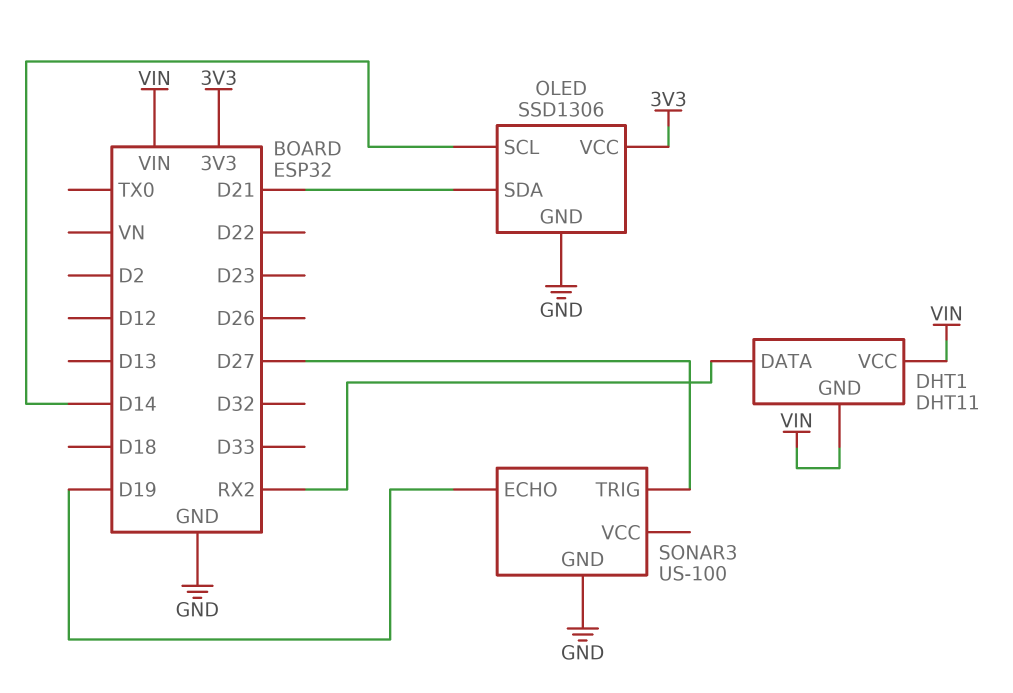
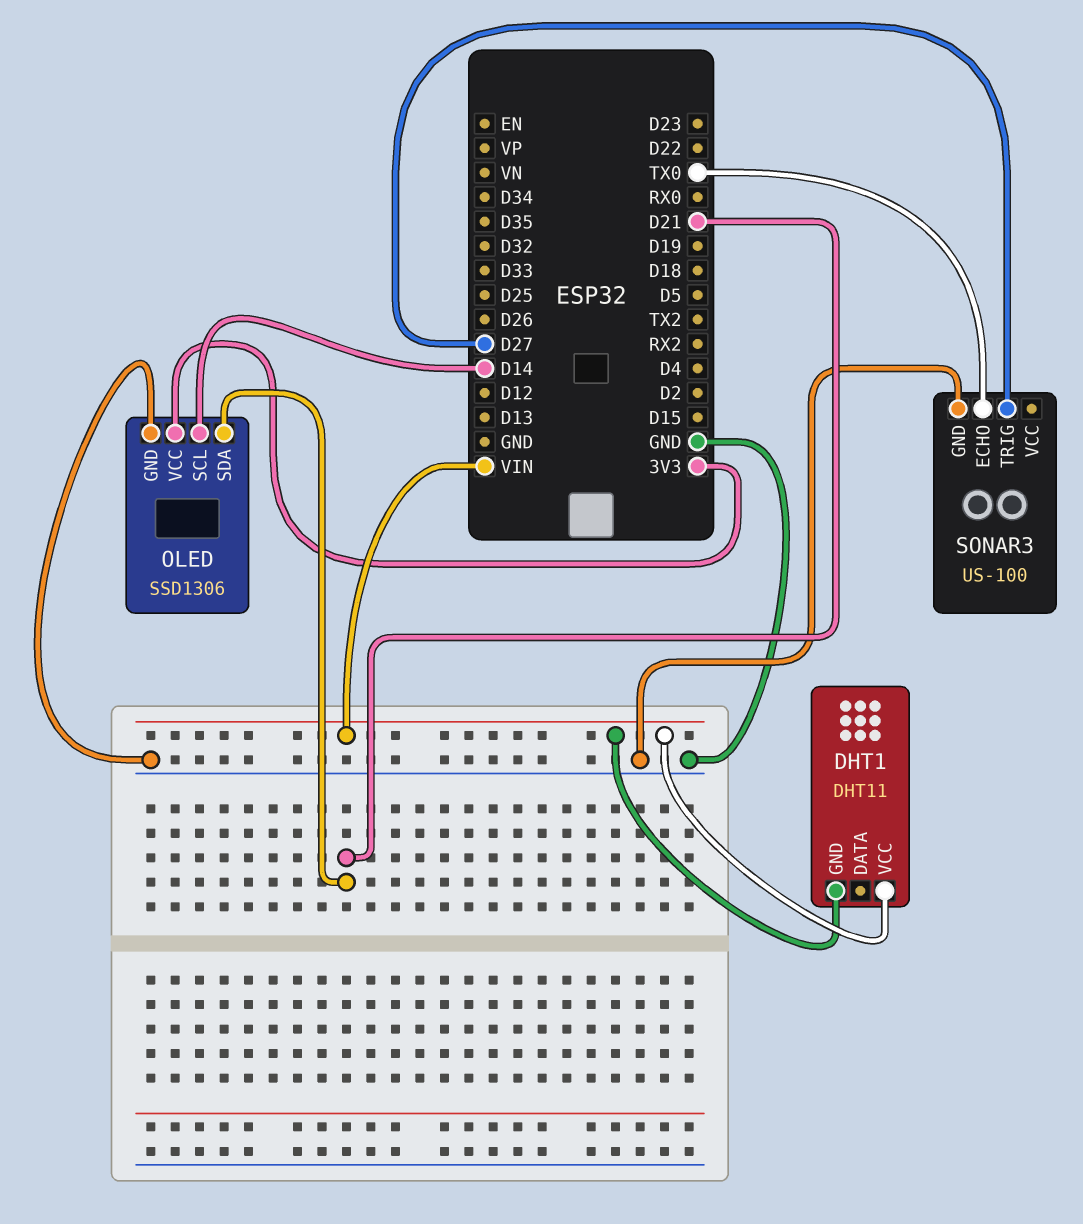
DHT1 pin DATA: RX2 -> none
SONAR3 pin ECHO: D19 -> TX0

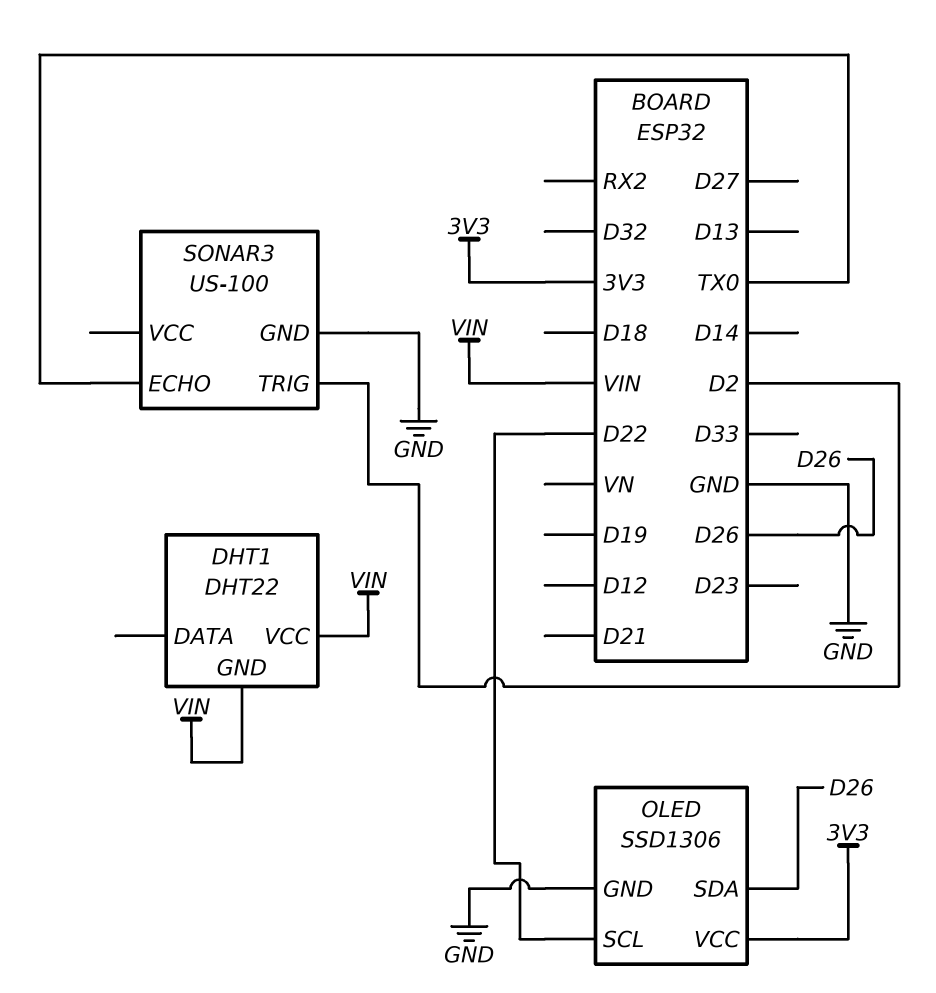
DHT1: DHT11 -> DHT22
OLED pin SCL: D14 -> D22
OLED pin SDA: D21 -> D26
SONAR3 pin TRIG: D27 -> D2

